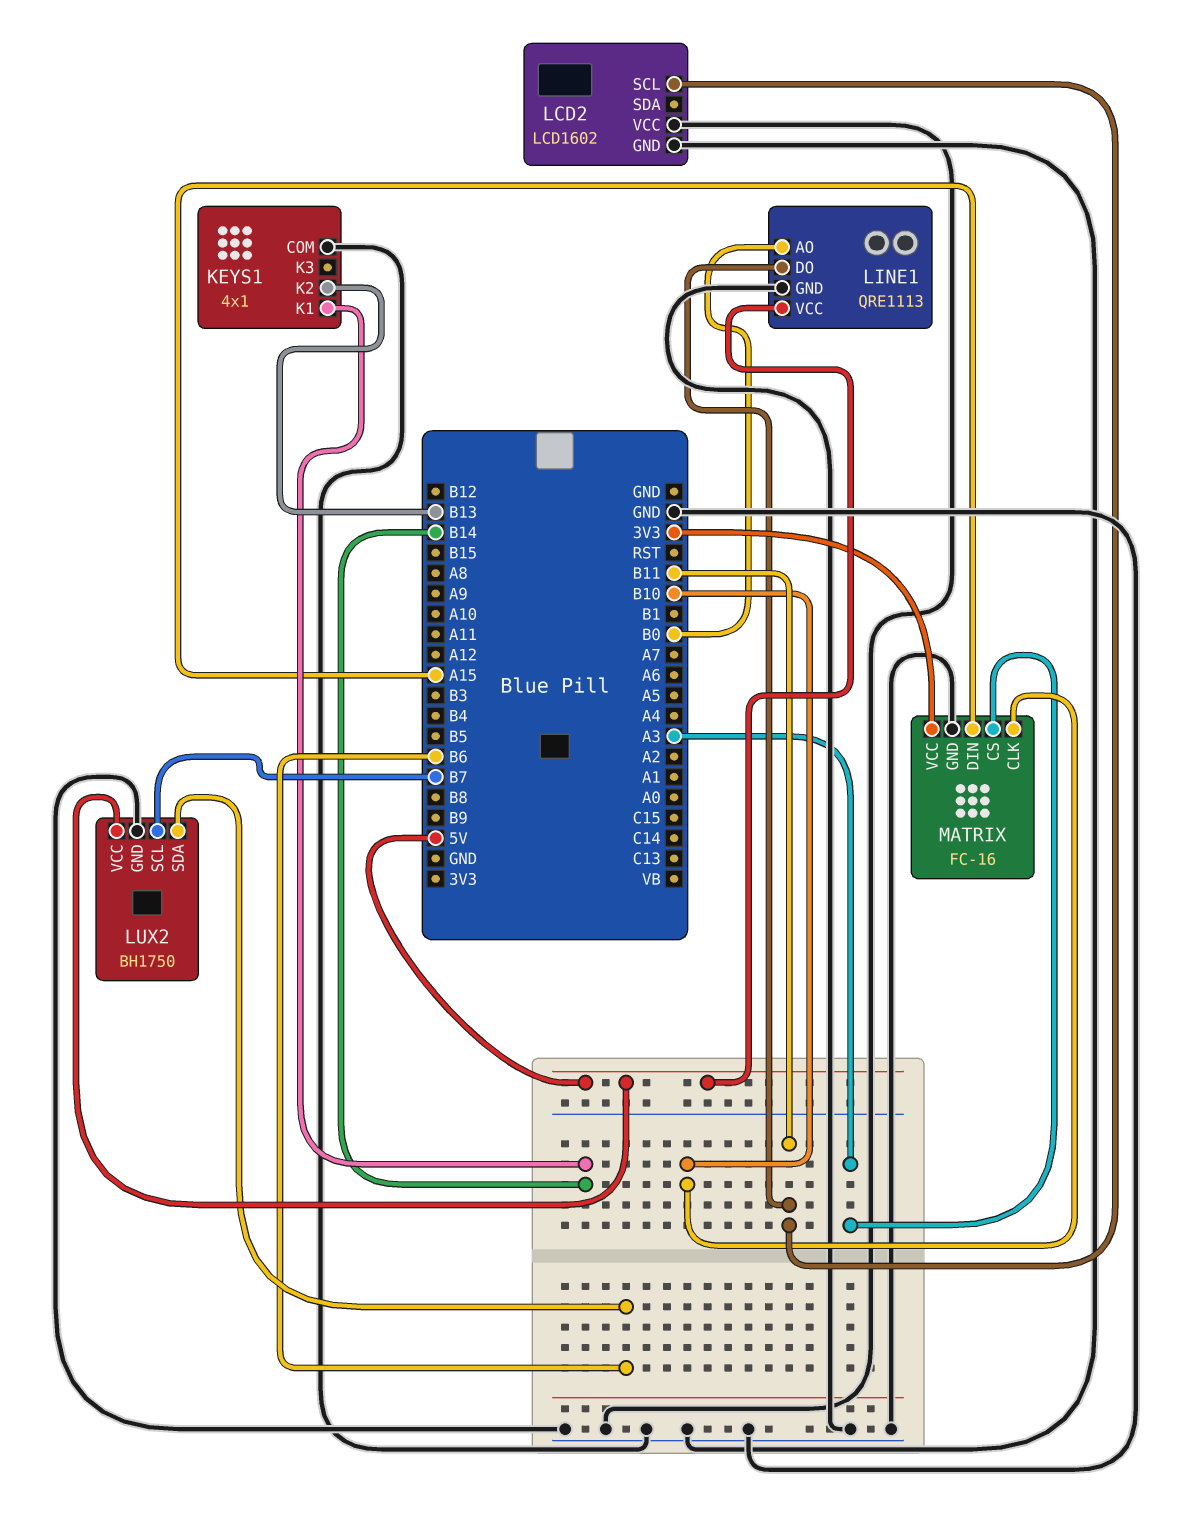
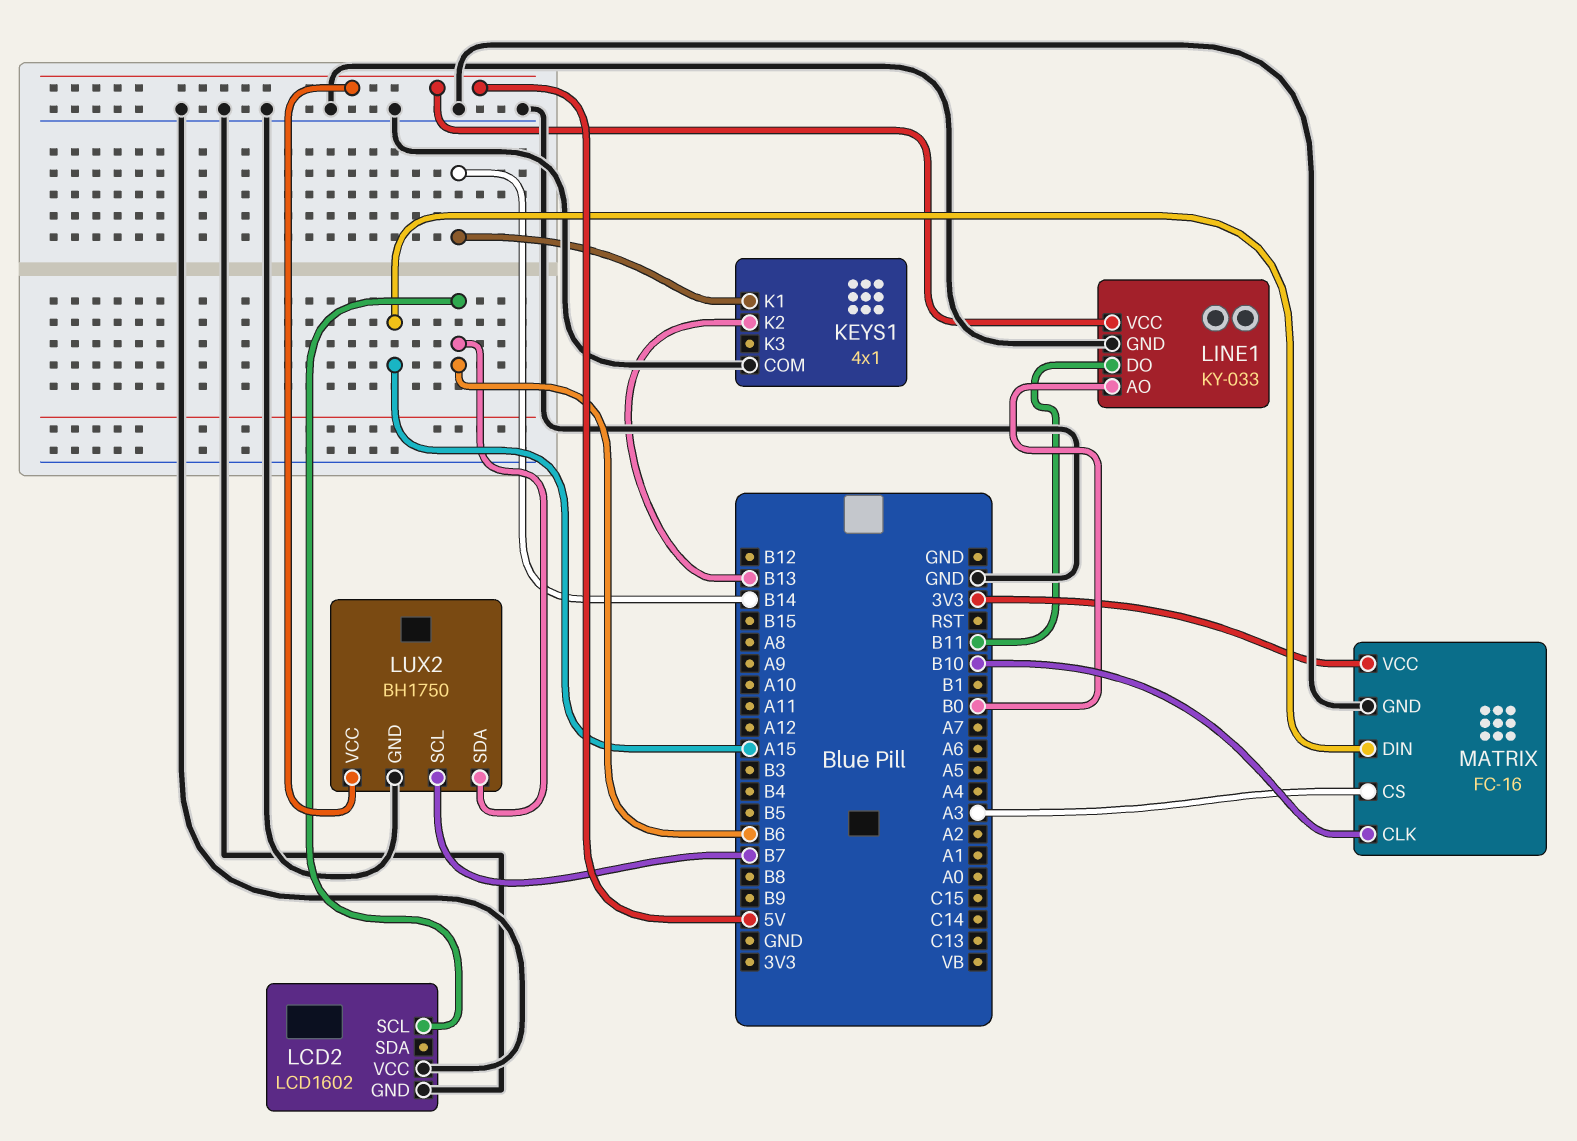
LCD2 pin SCL: B11 -> B6
LINE1: QRE1113 -> KY-033

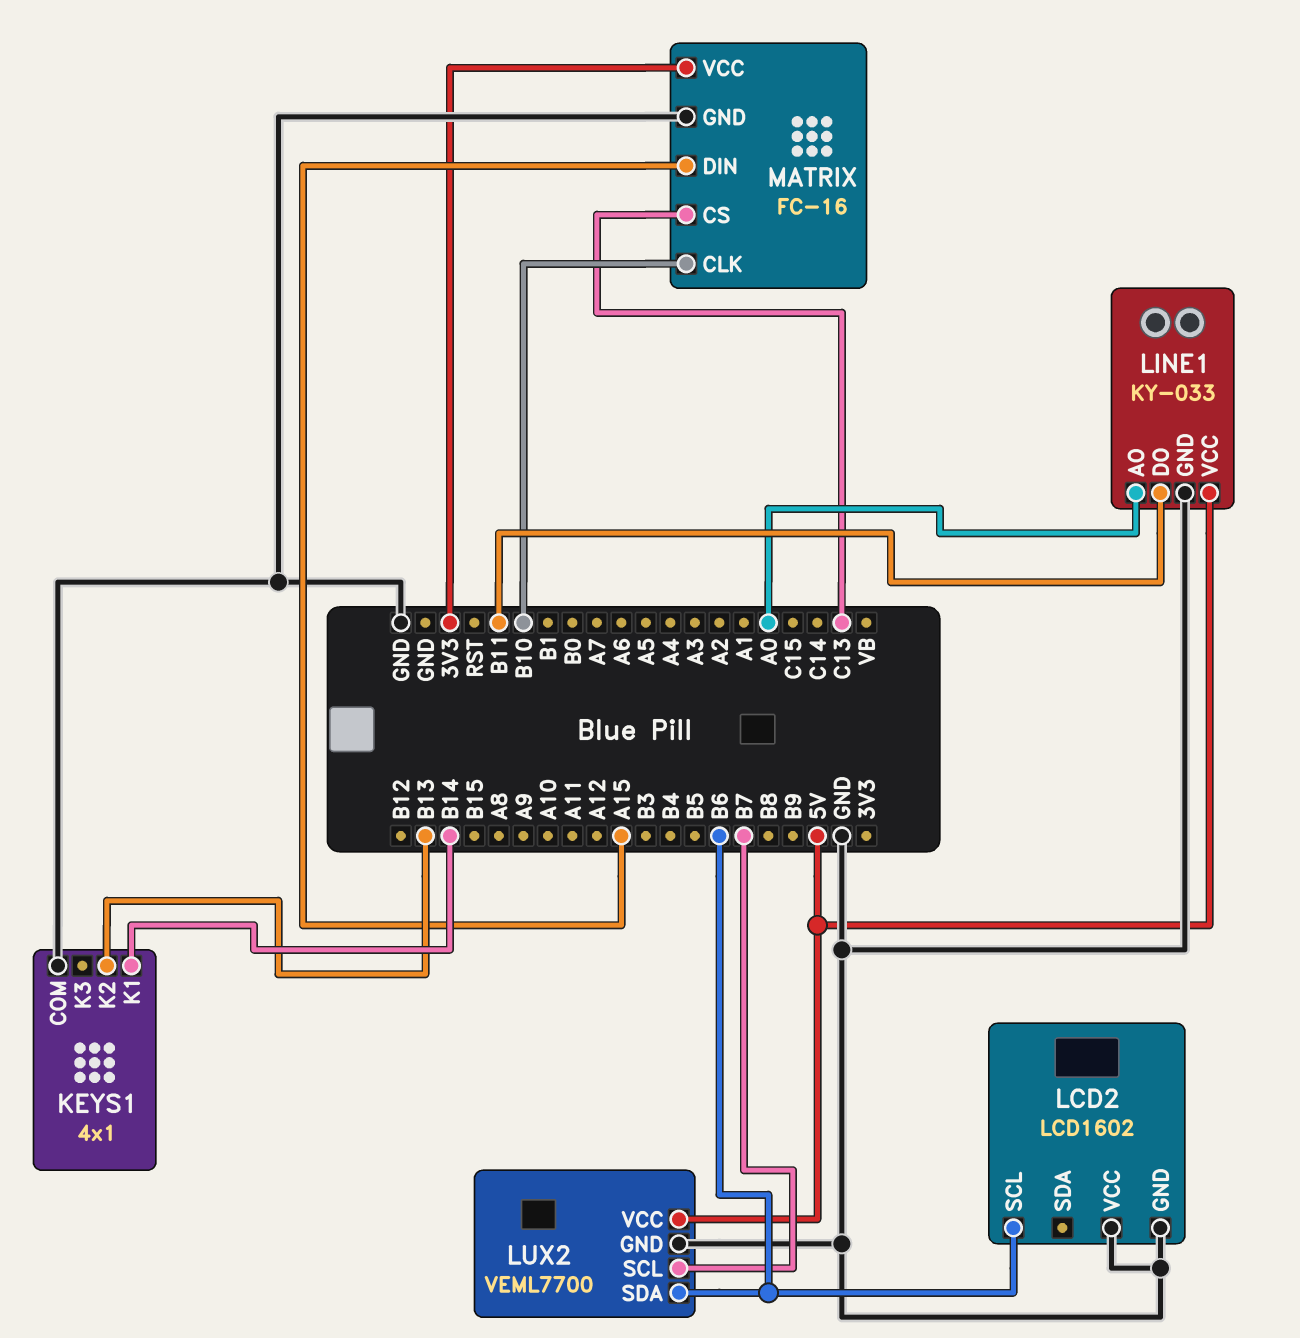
LINE1 pin AO: B0 -> A0
LUX2: BH1750 -> VEML7700
MATRIX pin CS: A3 -> C13

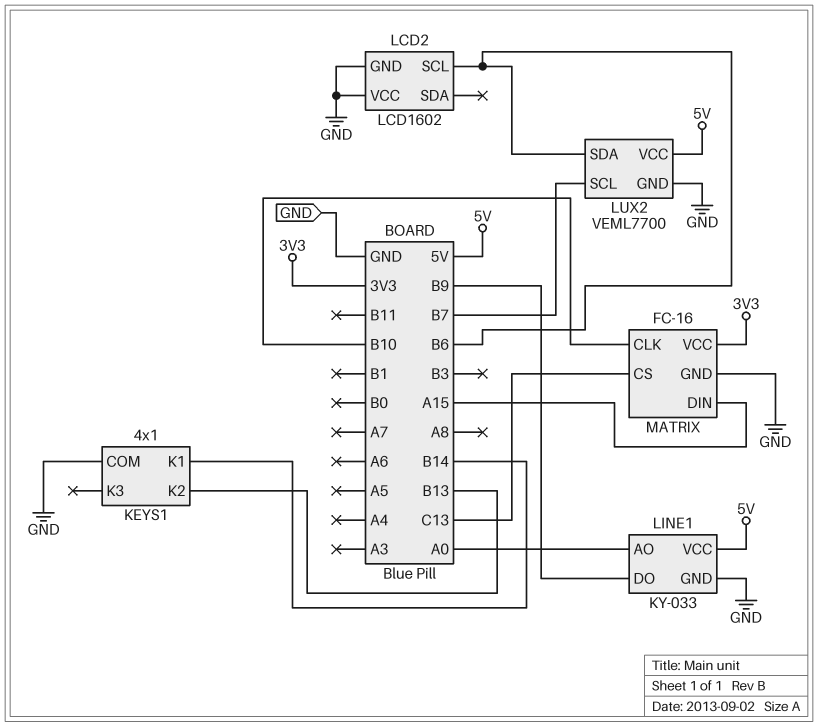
LINE1 pin DO: B11 -> B9

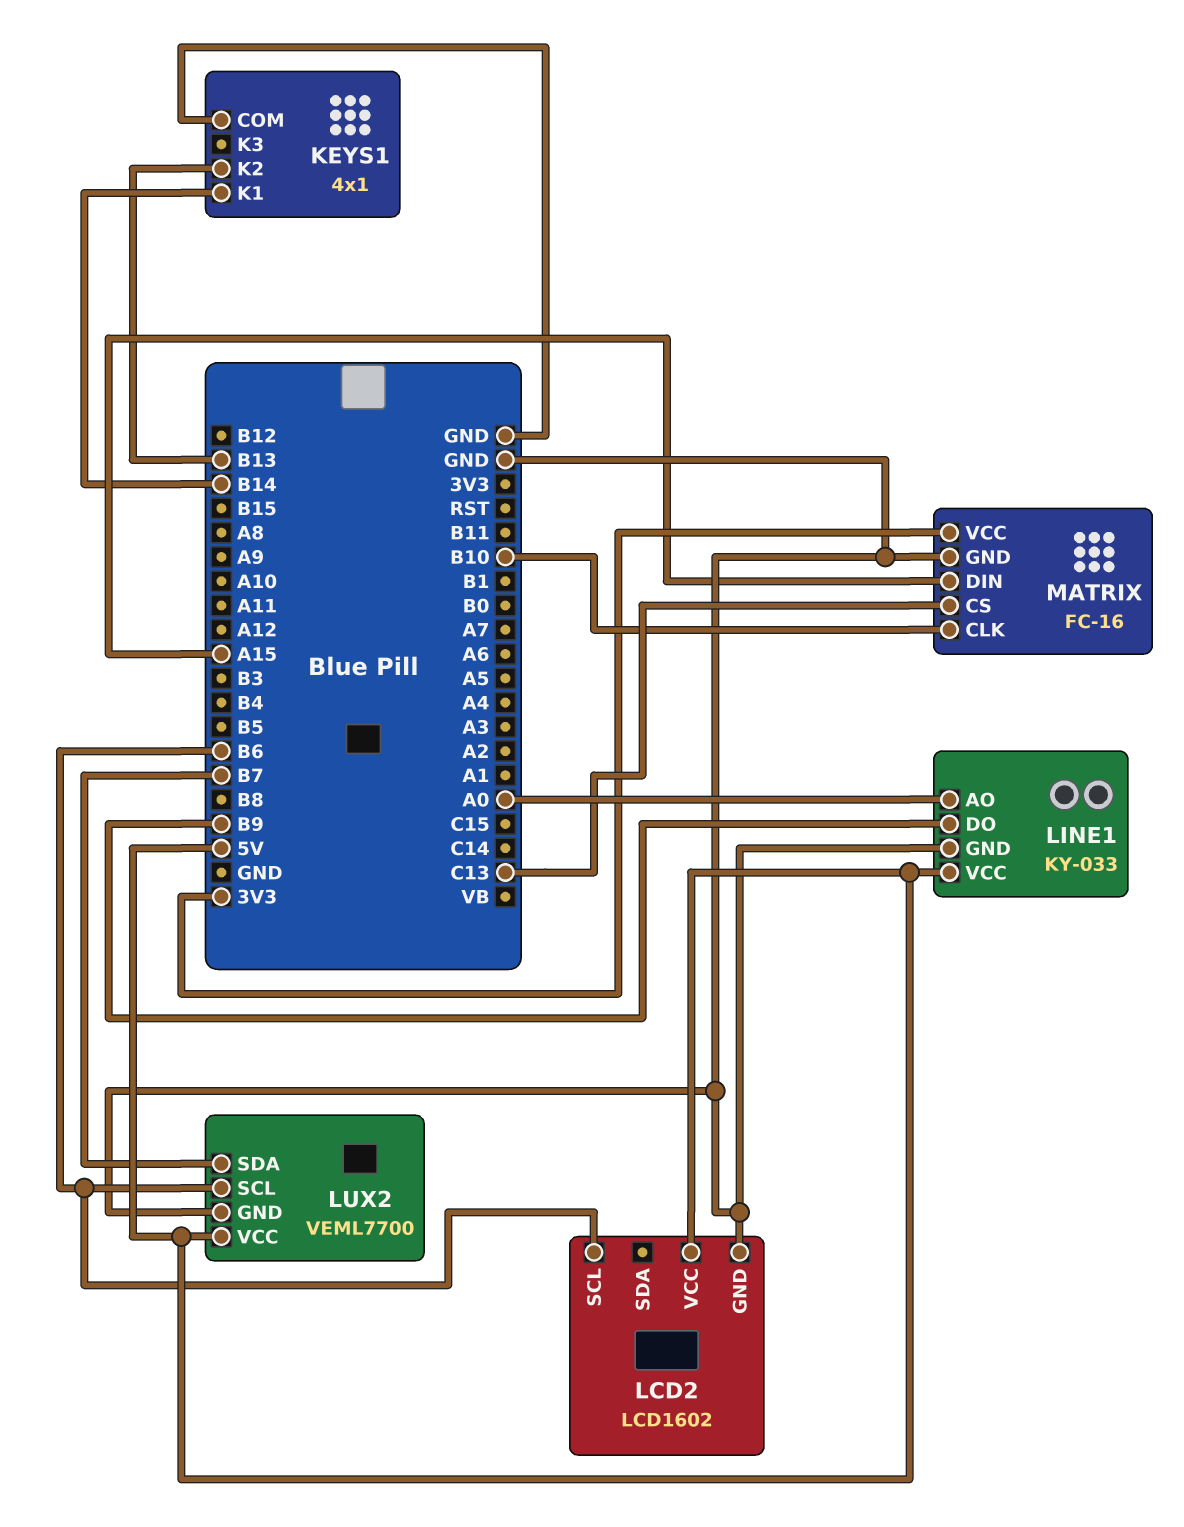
LCD2 pin VCC: GND -> 5V
LUX2 pin SCL: B7 -> B6
LUX2 pin SDA: B6 -> B7

